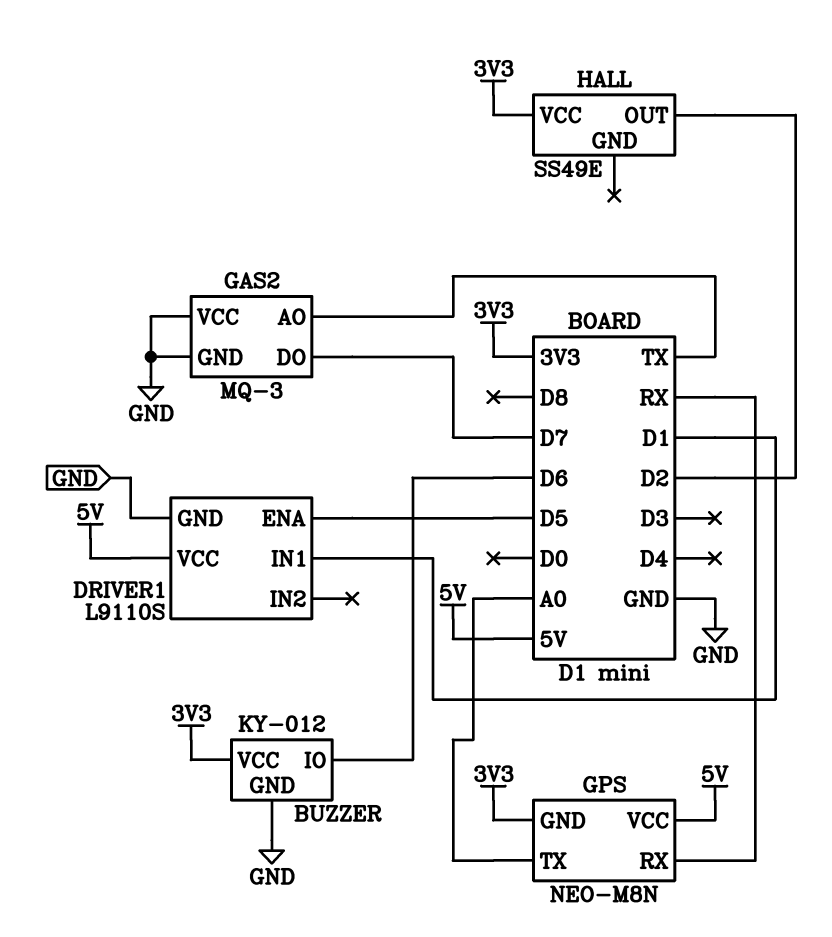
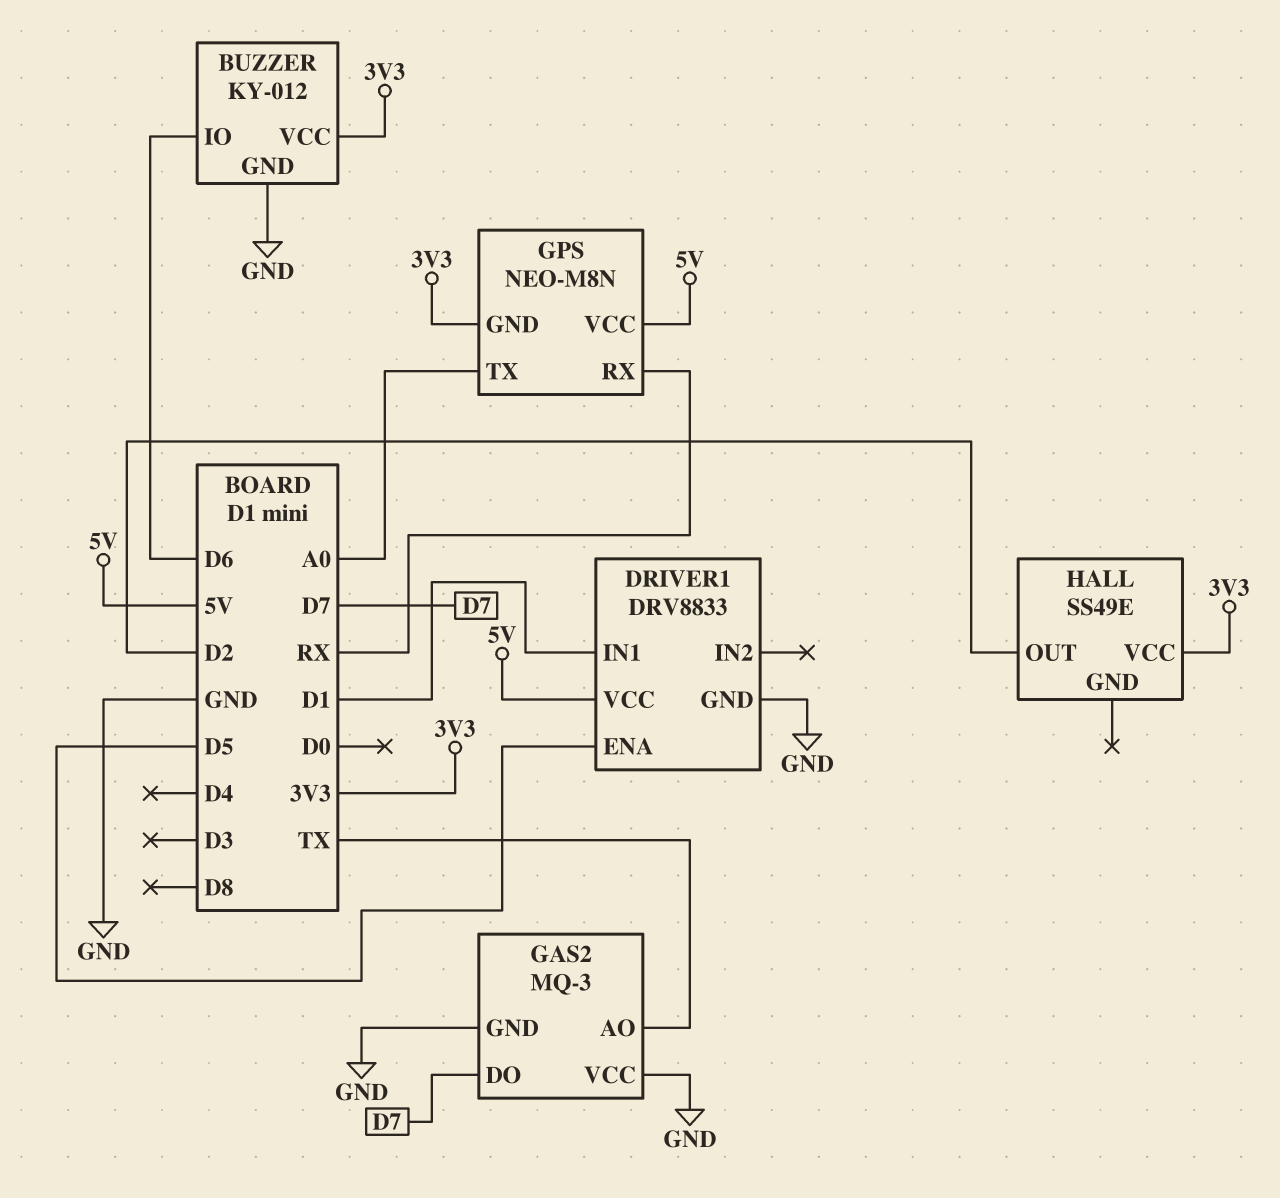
DRIVER1: L9110S -> DRV8833

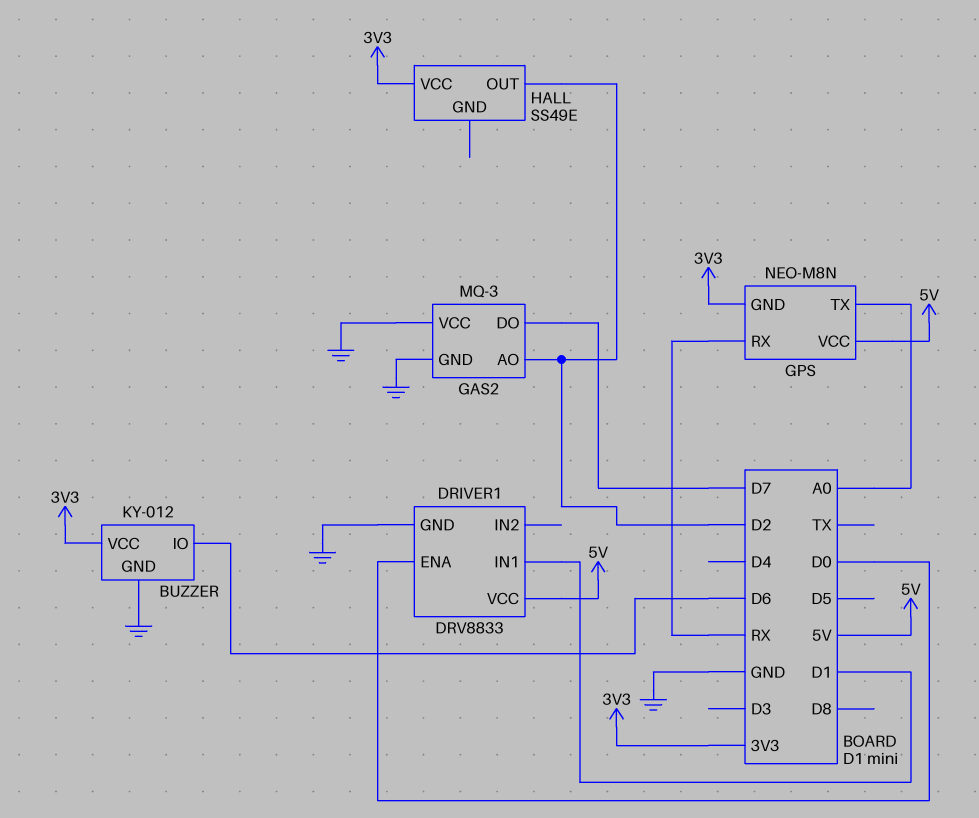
DRIVER1 pin ENA: D5 -> D0
GAS2 pin AO: TX -> D2

